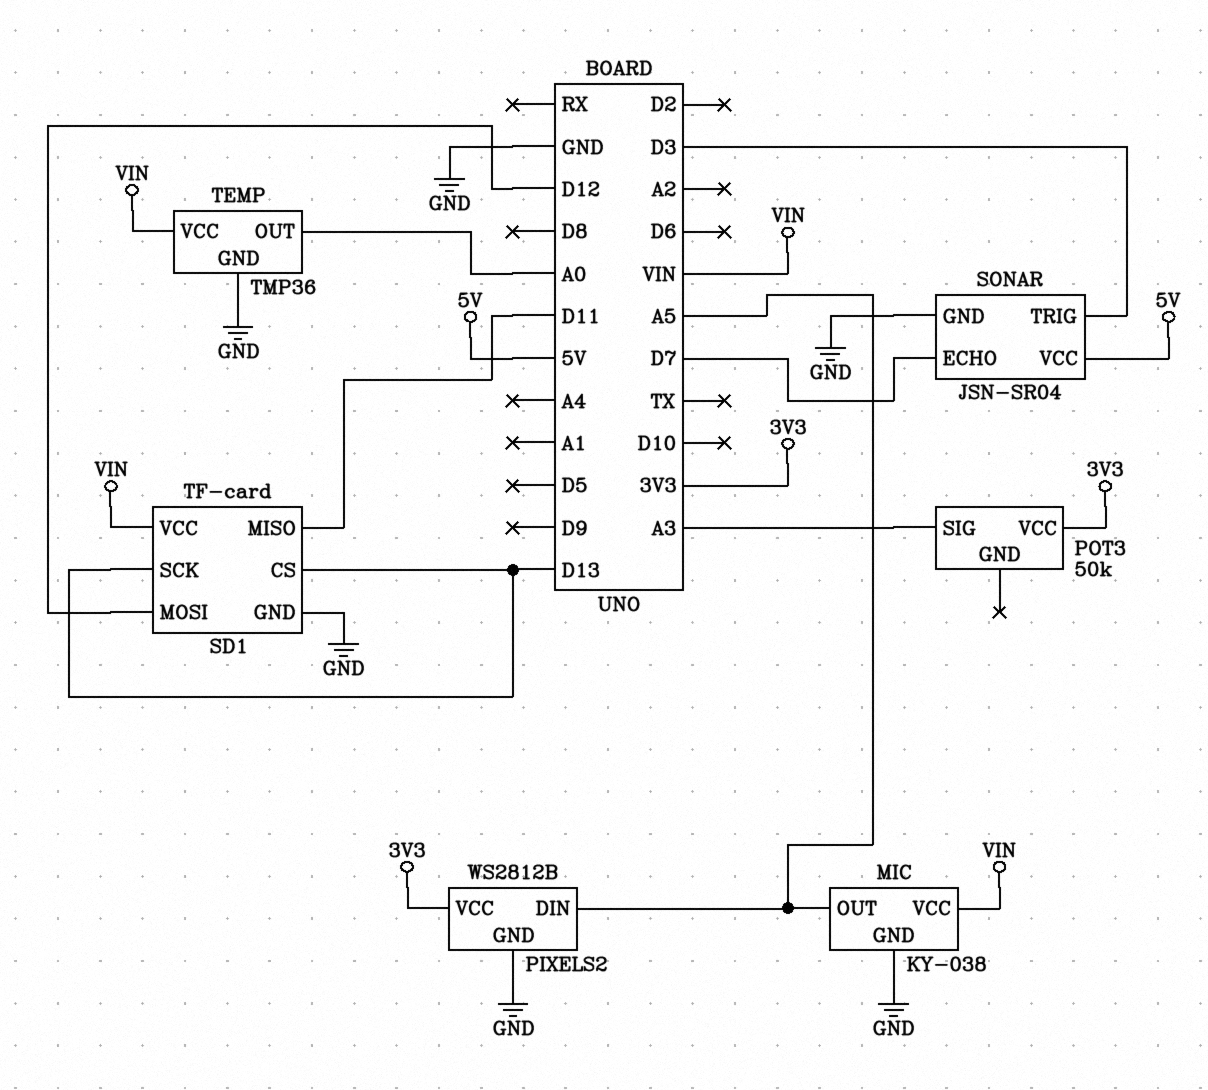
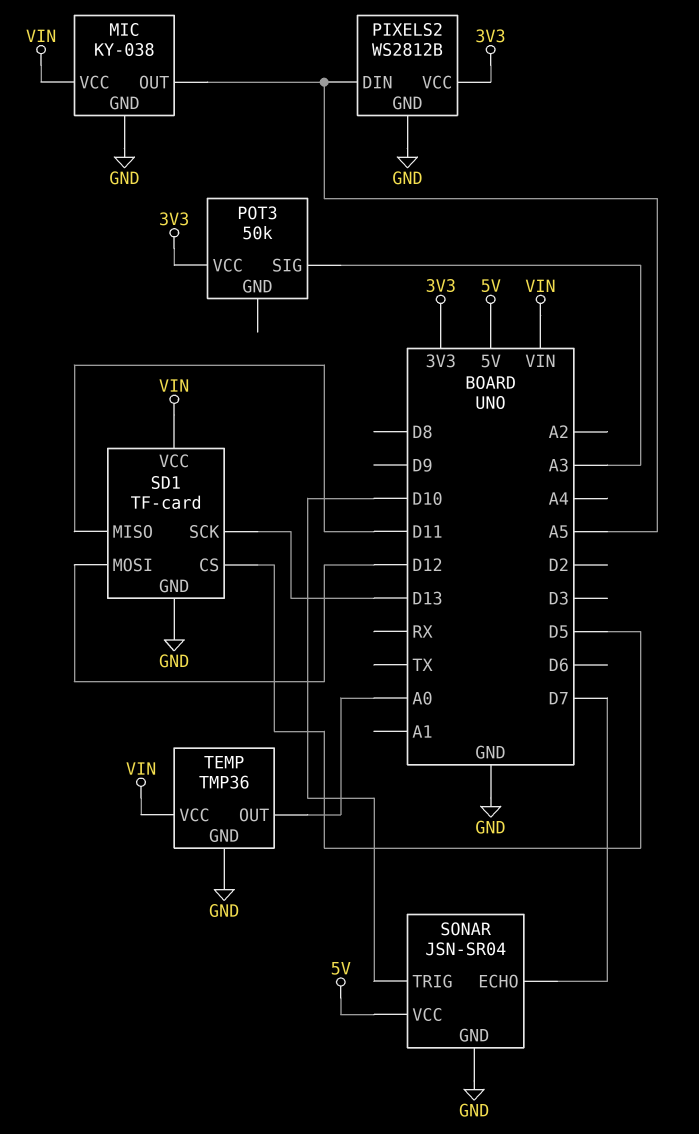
SD1 pin CS: D13 -> D5
SONAR pin TRIG: D3 -> D10

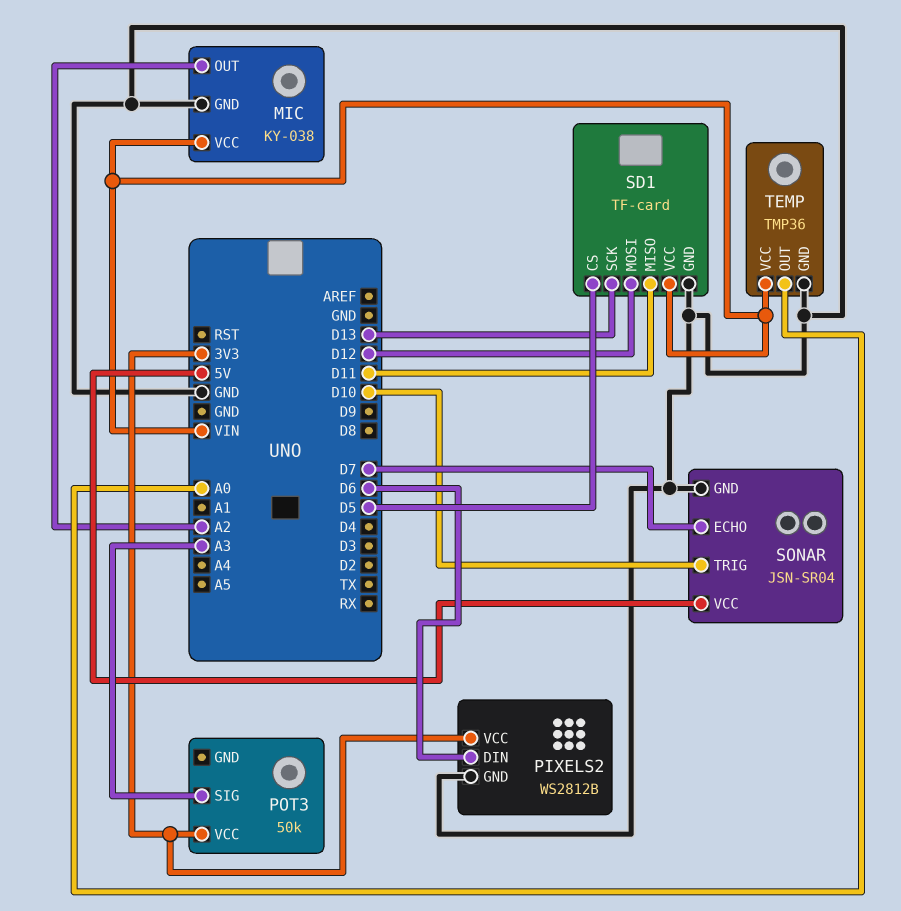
MIC pin OUT: A5 -> A2
PIXELS2 pin DIN: A5 -> D6

